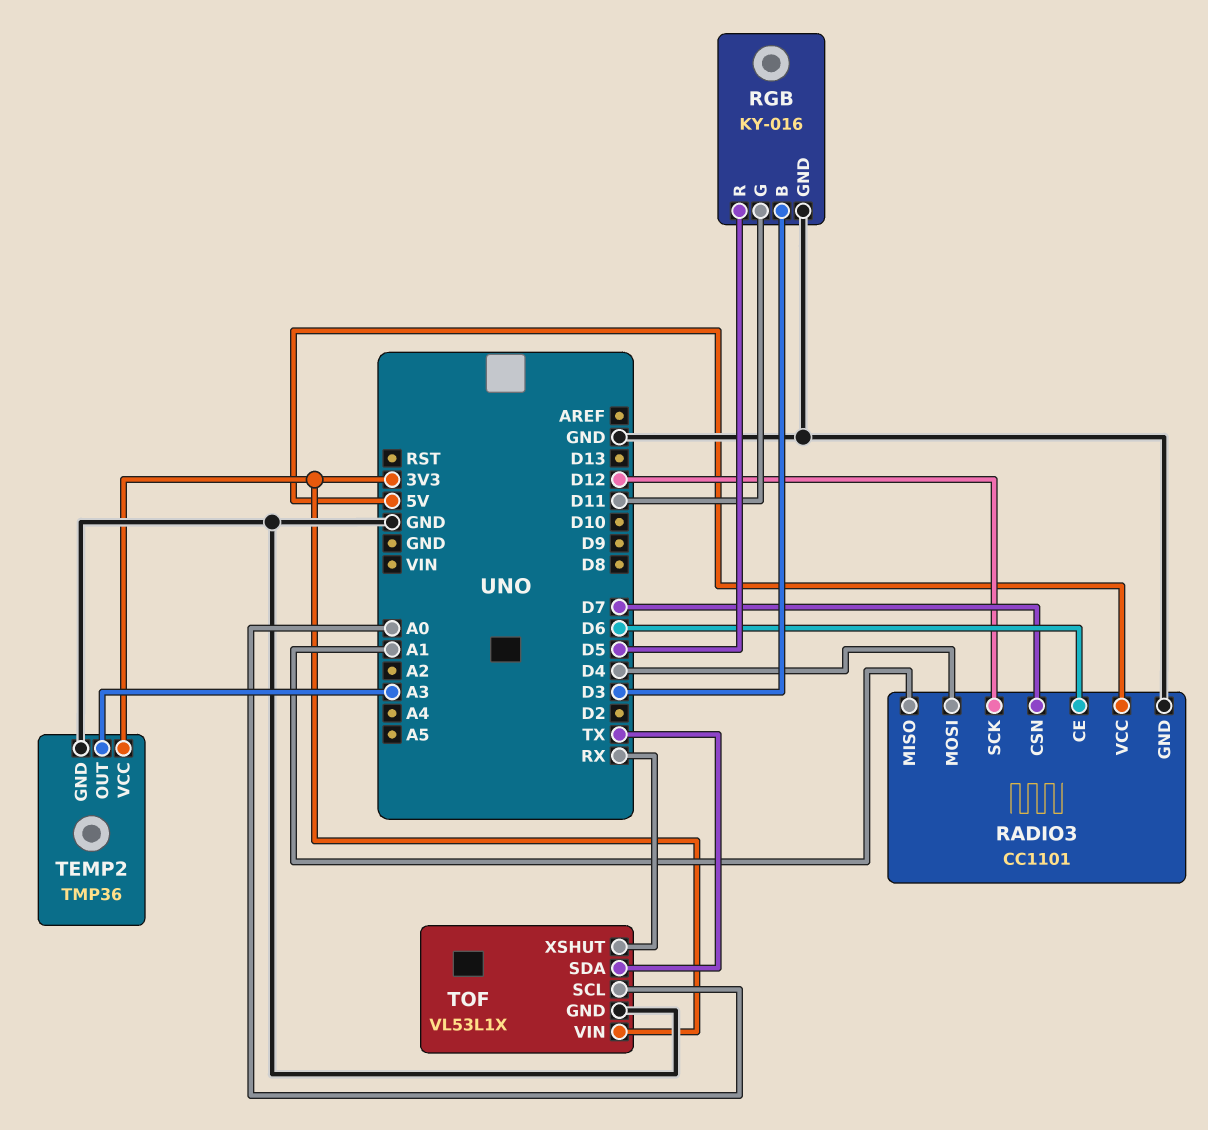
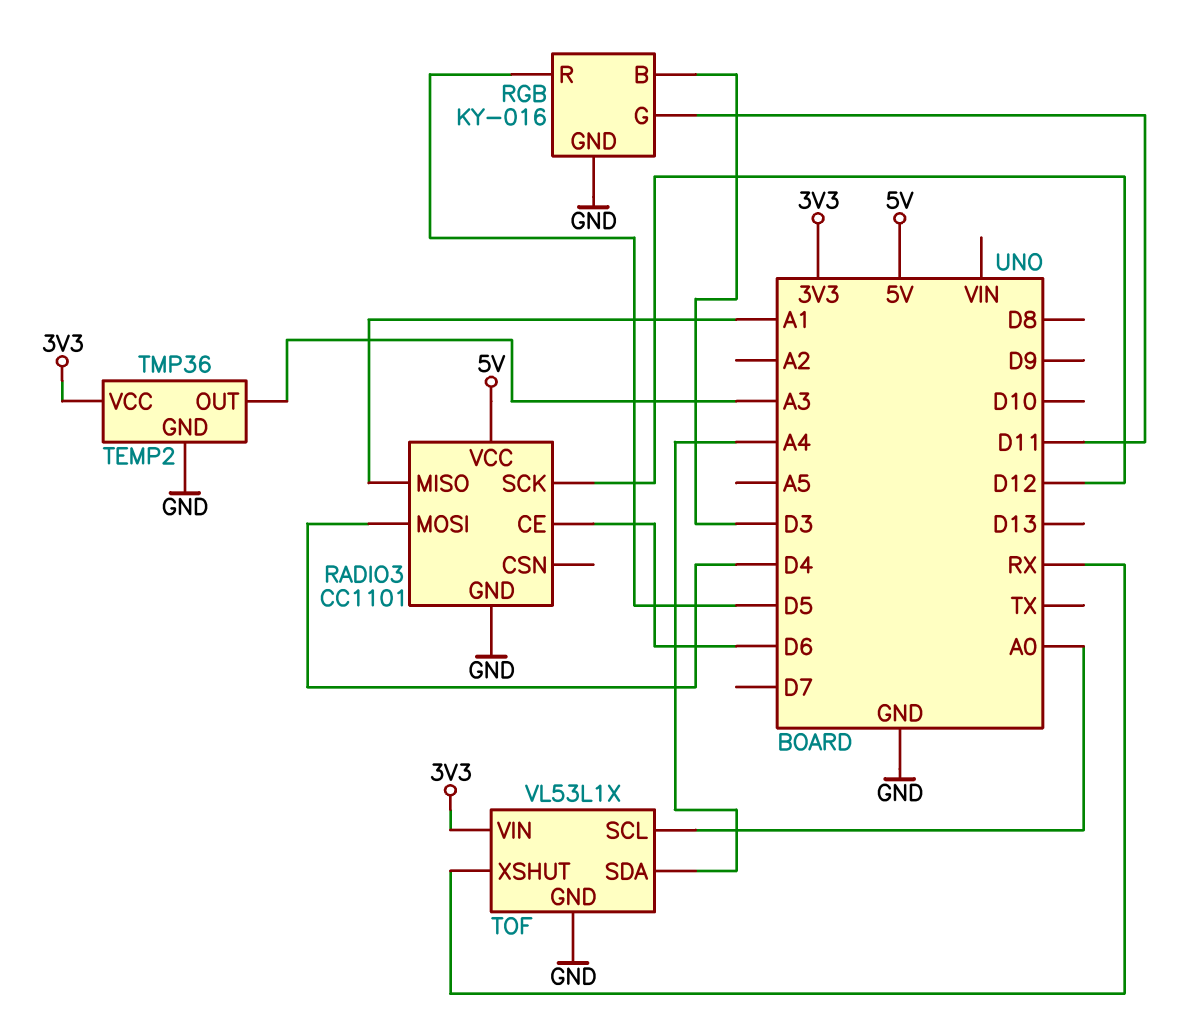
RADIO3 pin CSN: D7 -> none
TOF pin SDA: TX -> A4

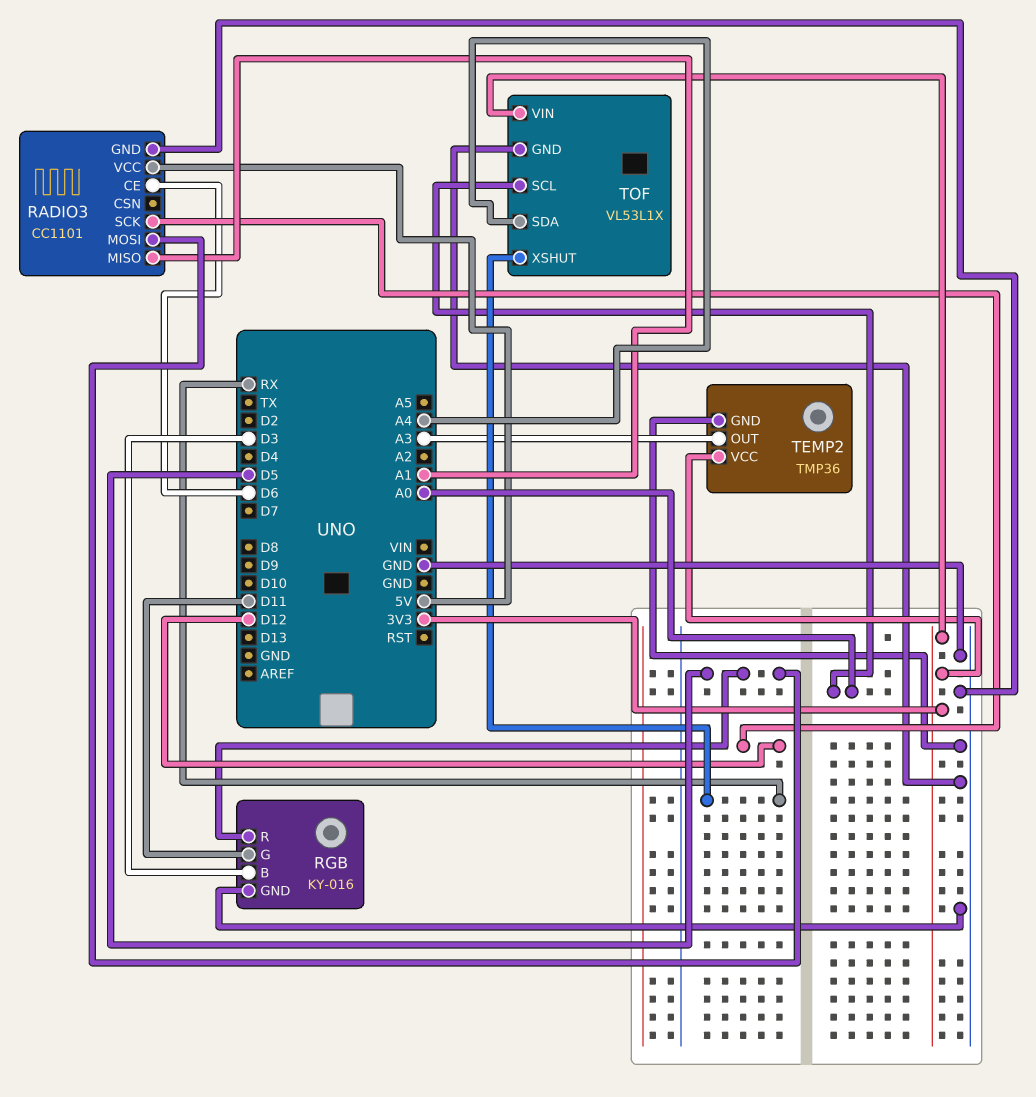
RADIO3 pin MOSI: D4 -> D5

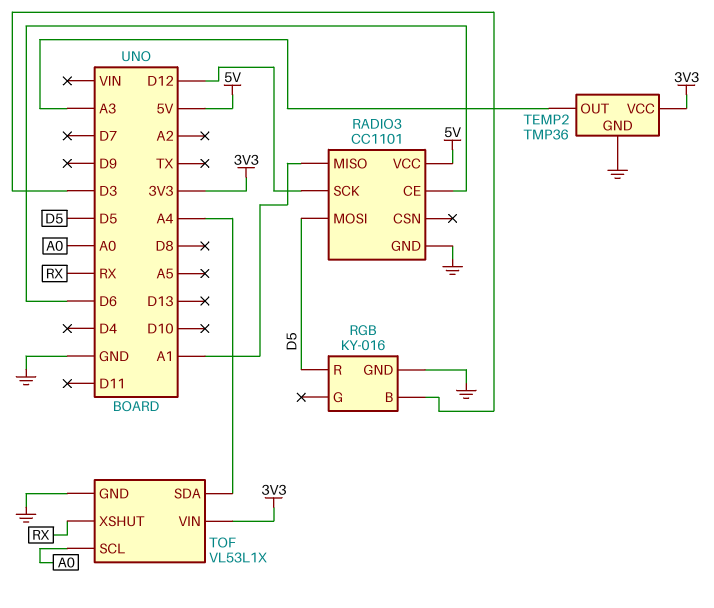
RGB pin G: D11 -> none

